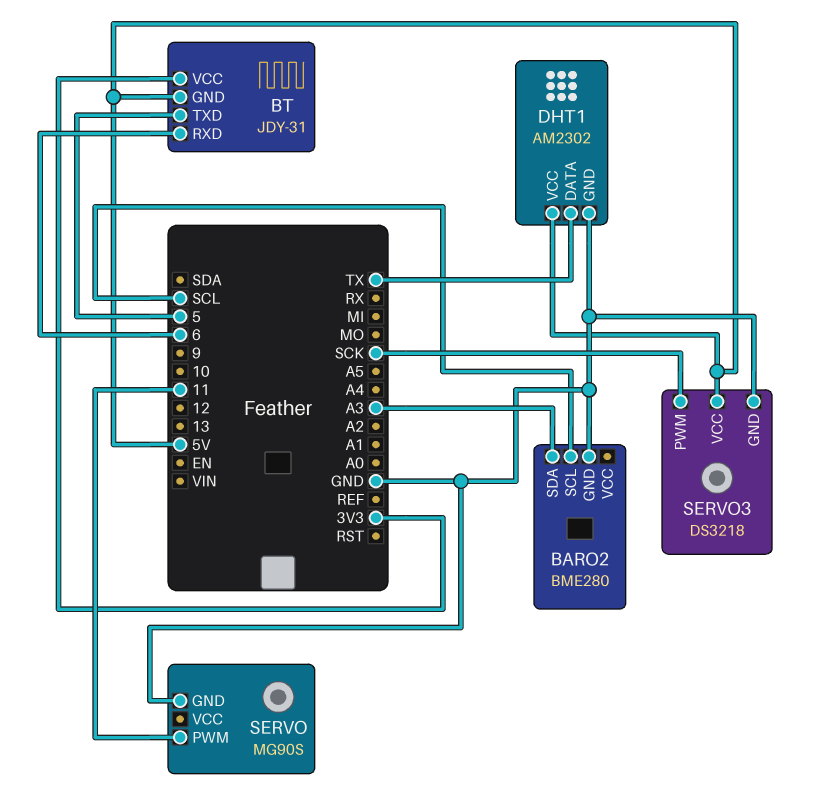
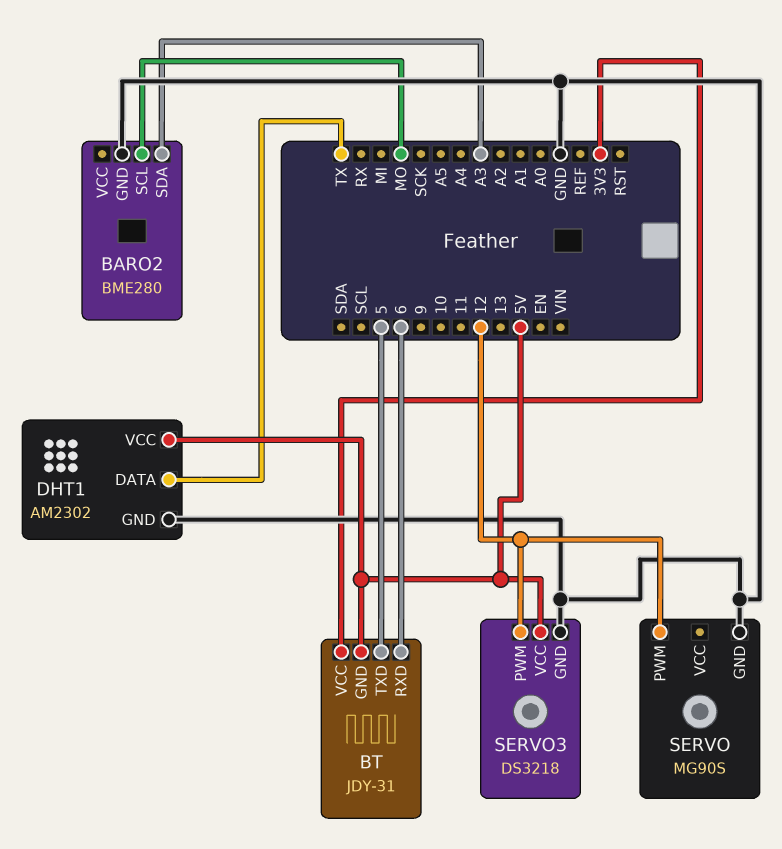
BARO2 pin SCL: SCL -> MO
SERVO pin PWM: 11 -> 12
SERVO3 pin PWM: SCK -> 12

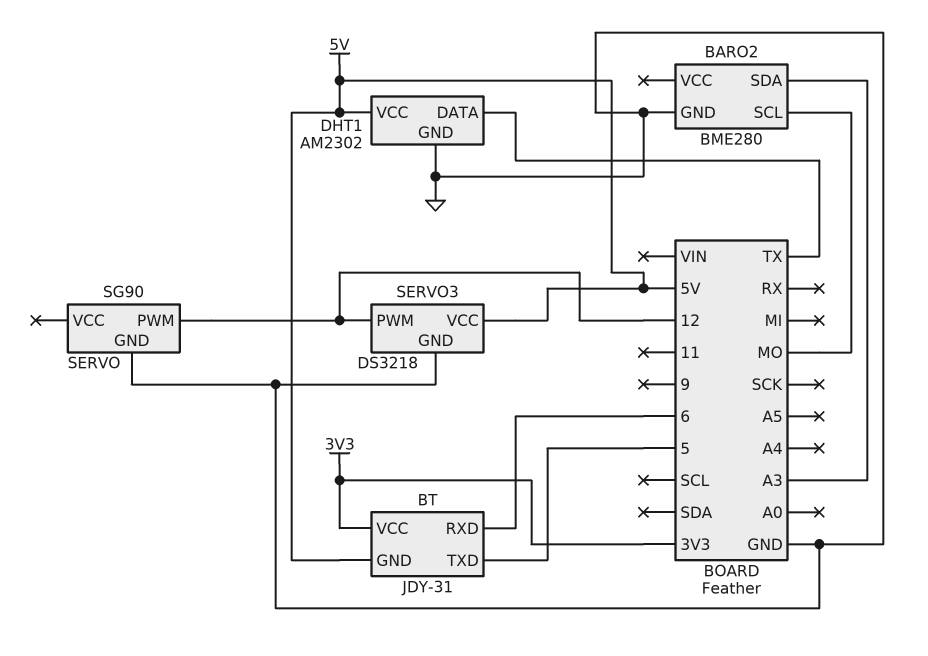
SERVO: MG90S -> SG90

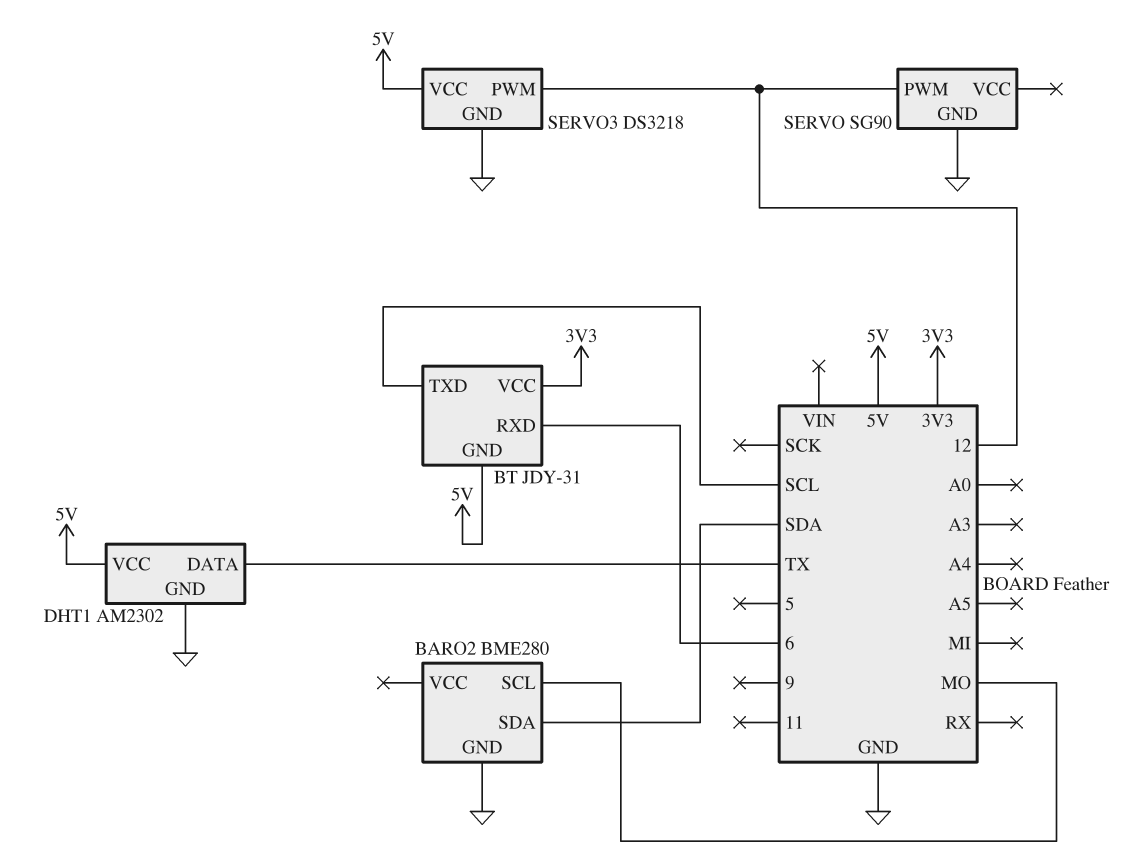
BARO2 pin SDA: A3 -> SDA
BT pin TXD: 5 -> SCL

